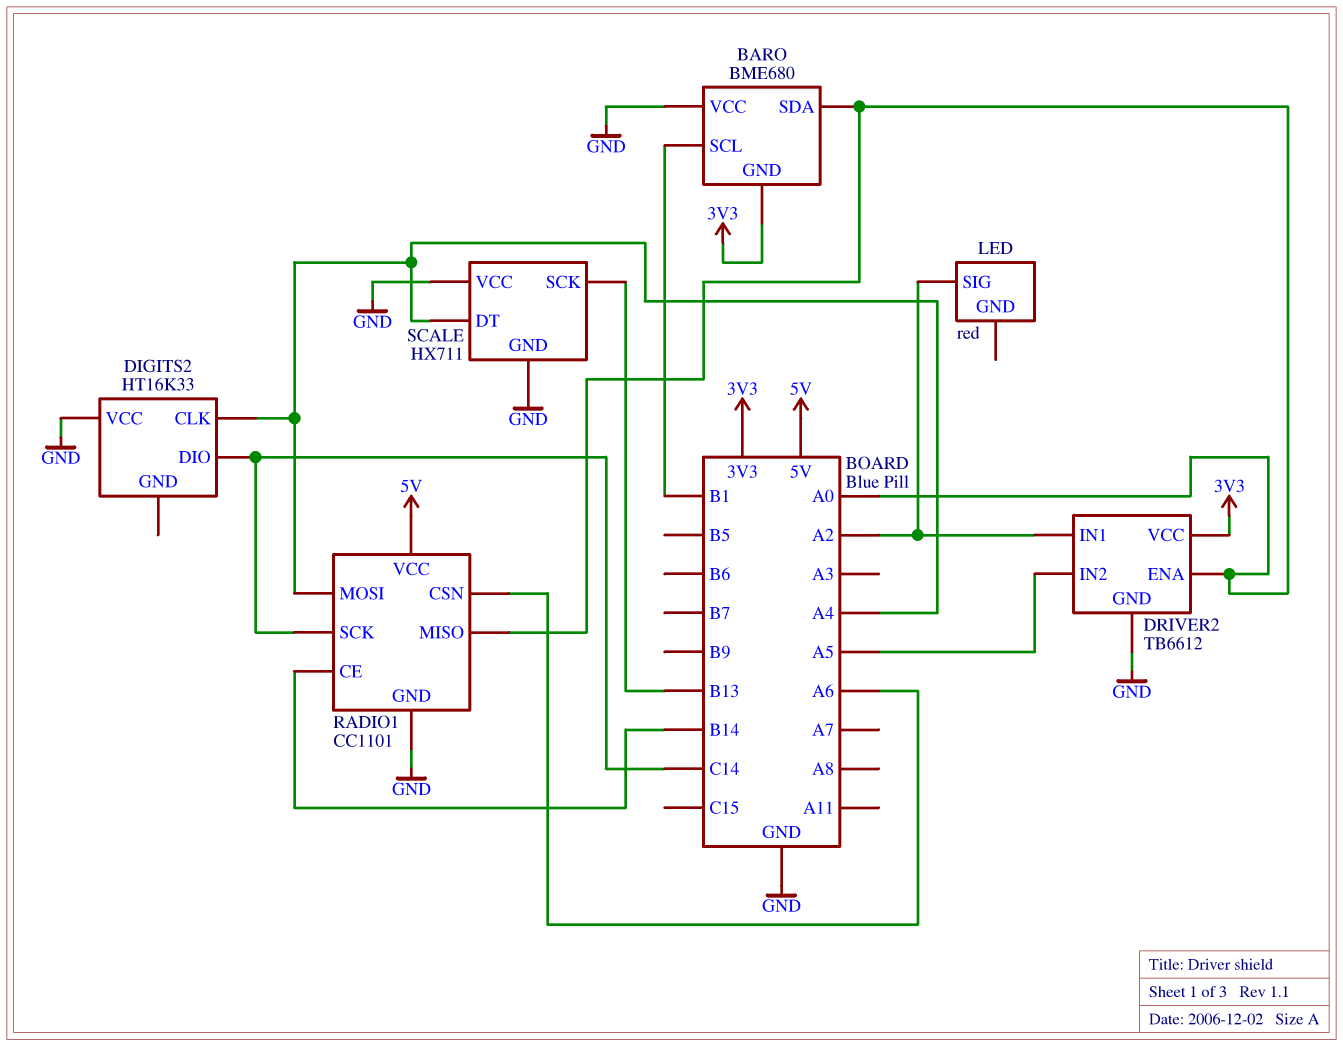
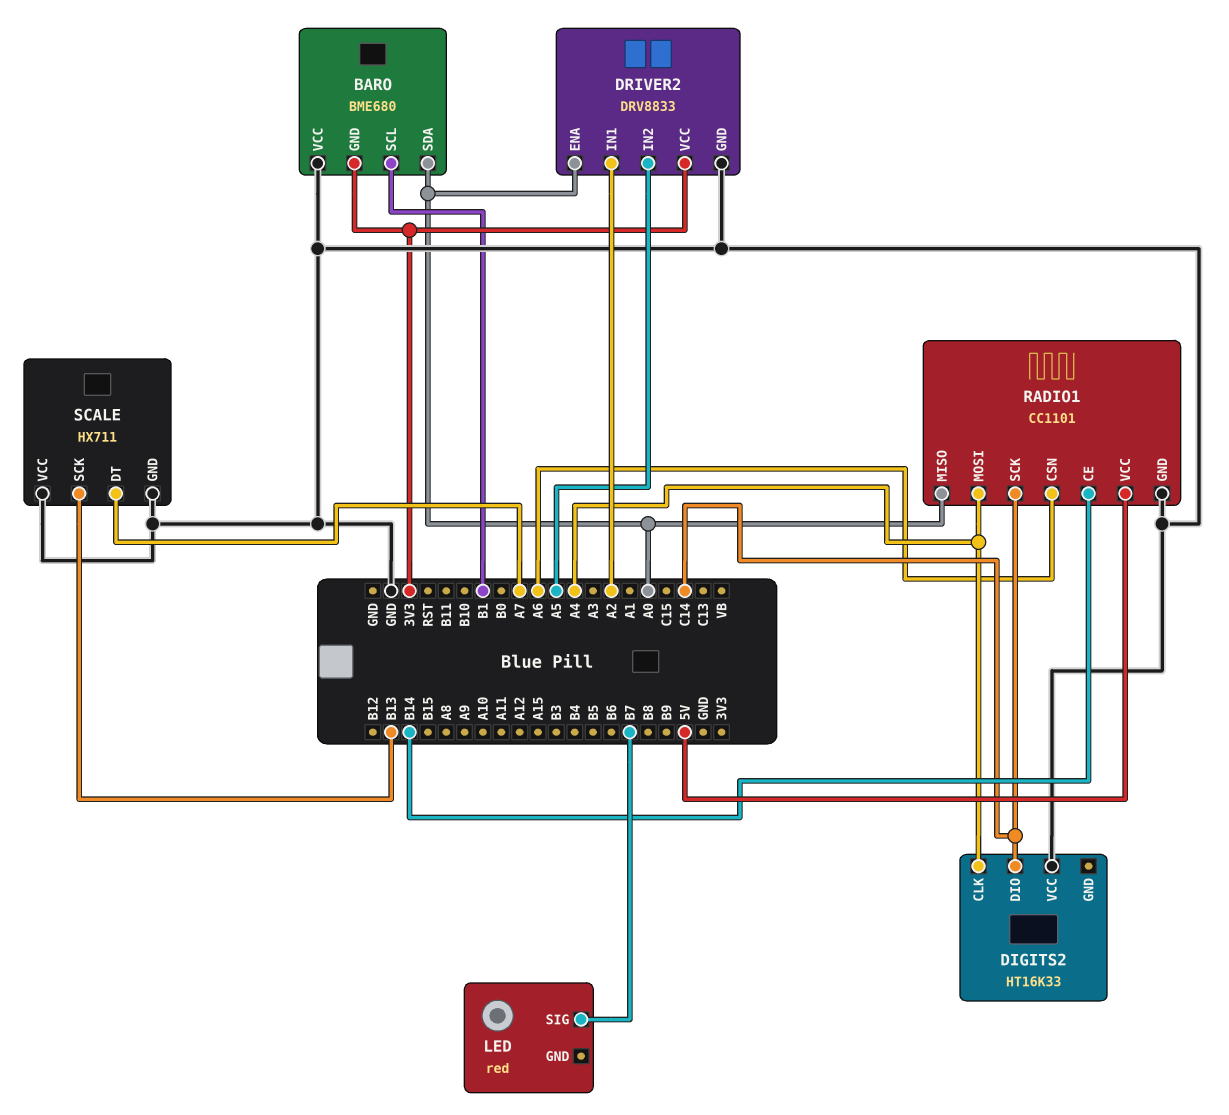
DRIVER2: TB6612 -> DRV8833
LED pin SIG: A2 -> B7
SCALE pin DT: A4 -> A7

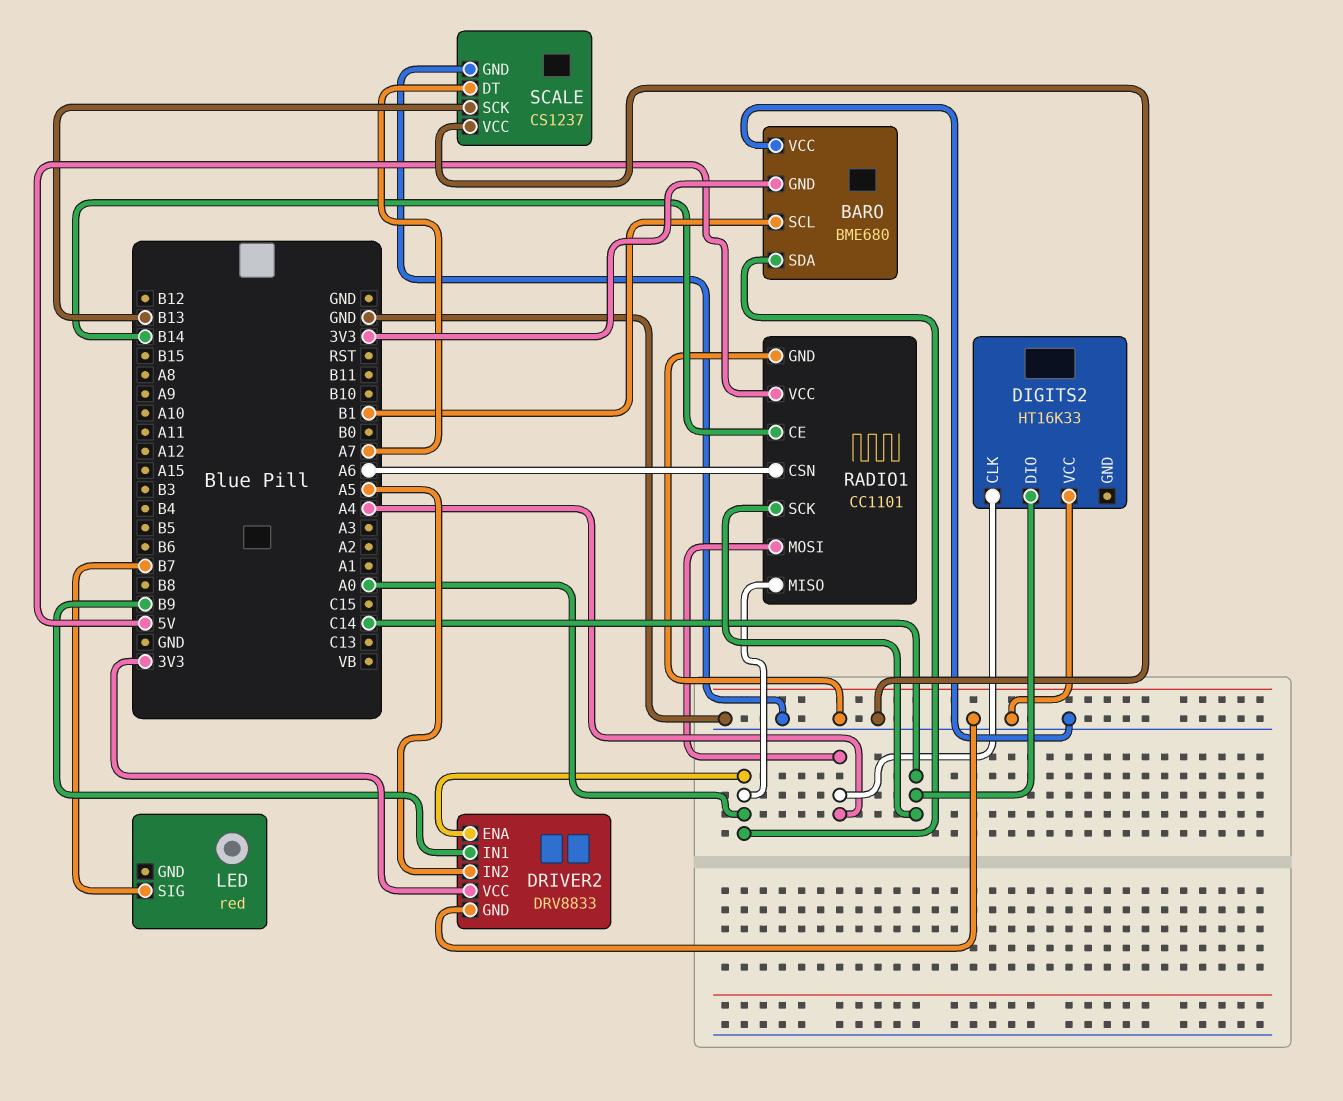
DRIVER2 pin IN1: A2 -> B9
SCALE: HX711 -> CS1237

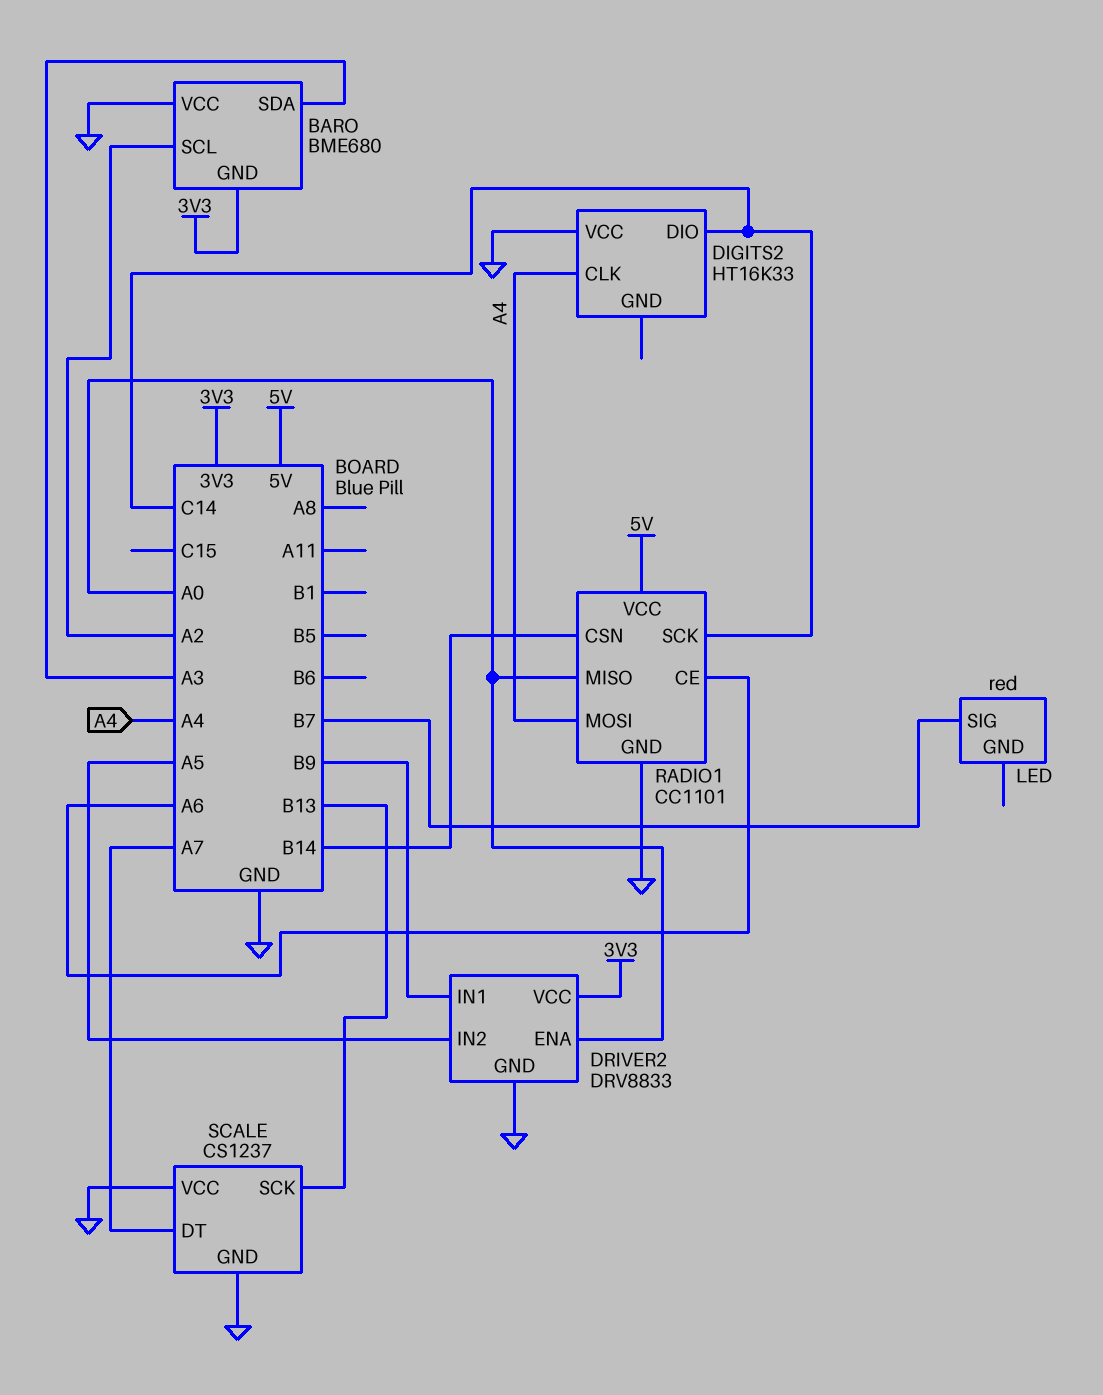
BARO pin SCL: B1 -> A2
BARO pin SDA: A0 -> A3
RADIO1 pin CE: B14 -> A6
RADIO1 pin CSN: A6 -> B14

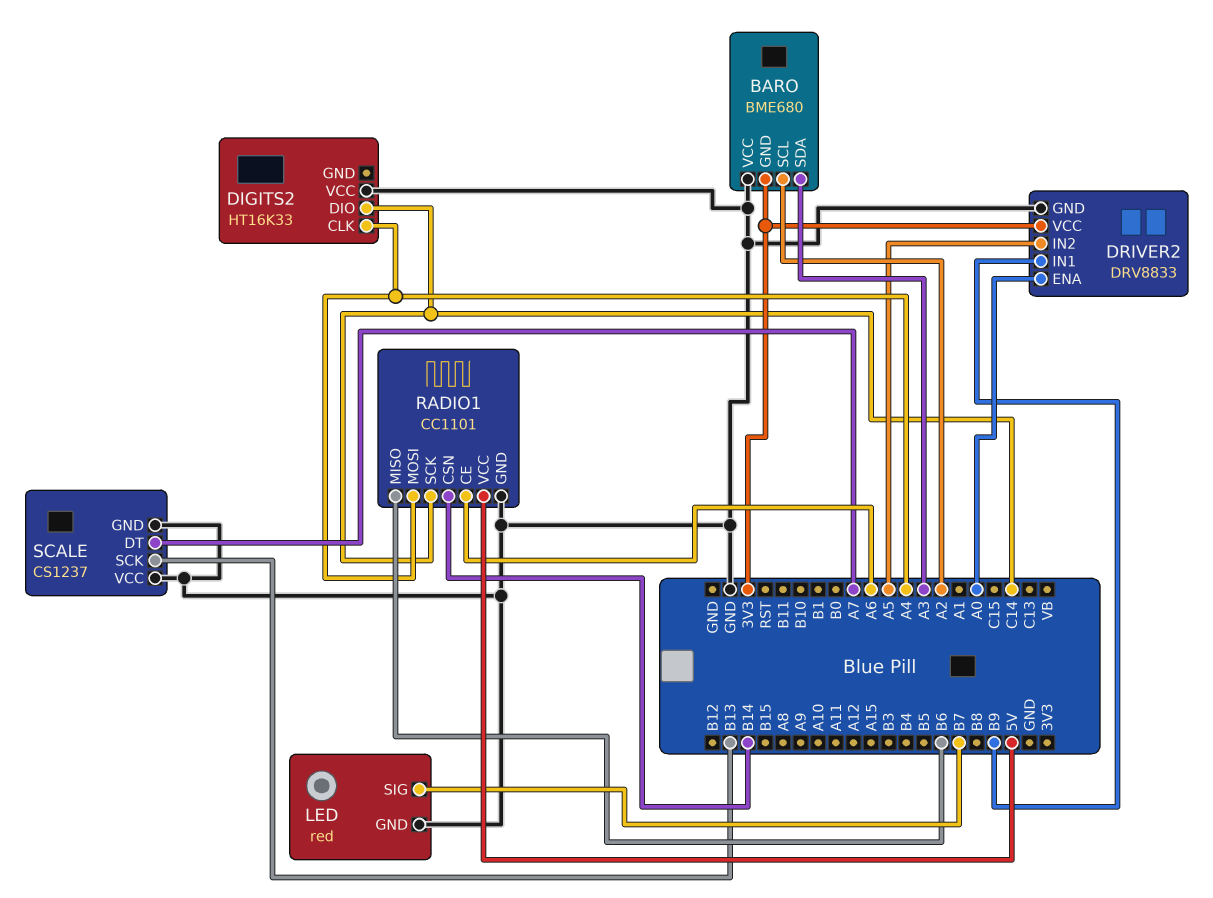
LED pin GND: none -> GND
RADIO1 pin MISO: A0 -> B6

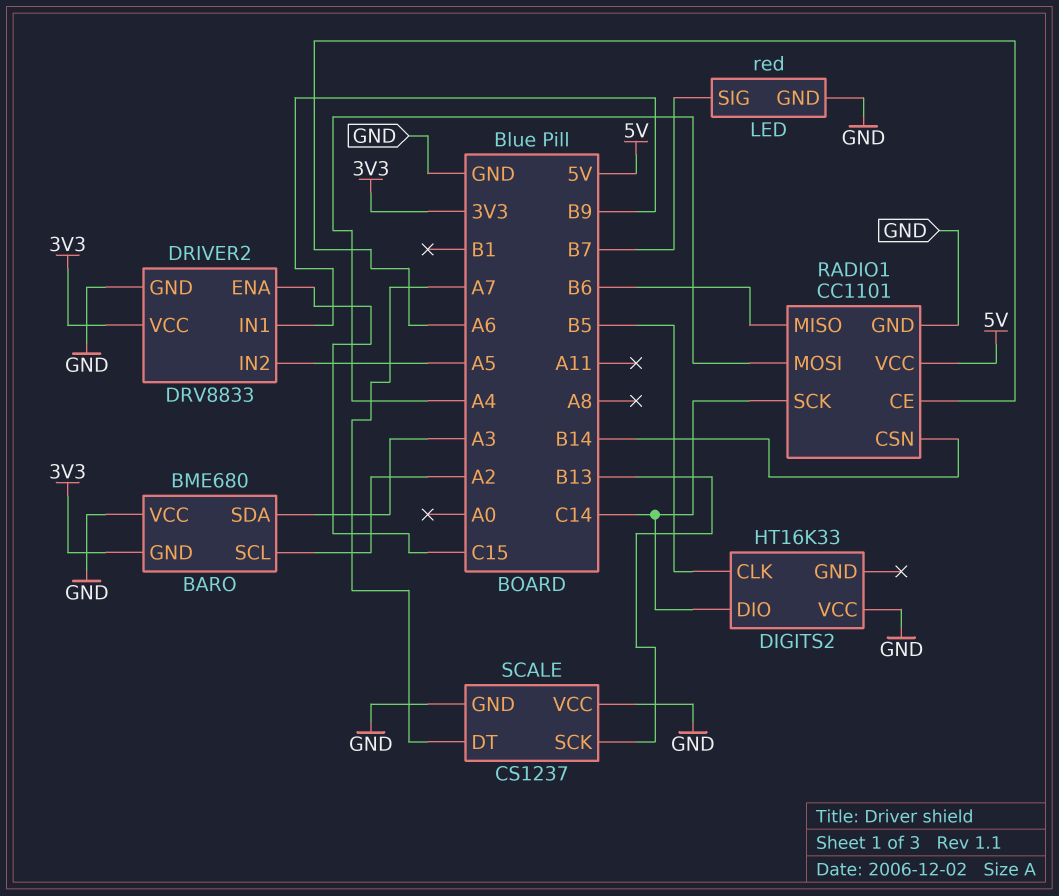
DIGITS2 pin CLK: A4 -> B5
DRIVER2 pin ENA: A0 -> C15

